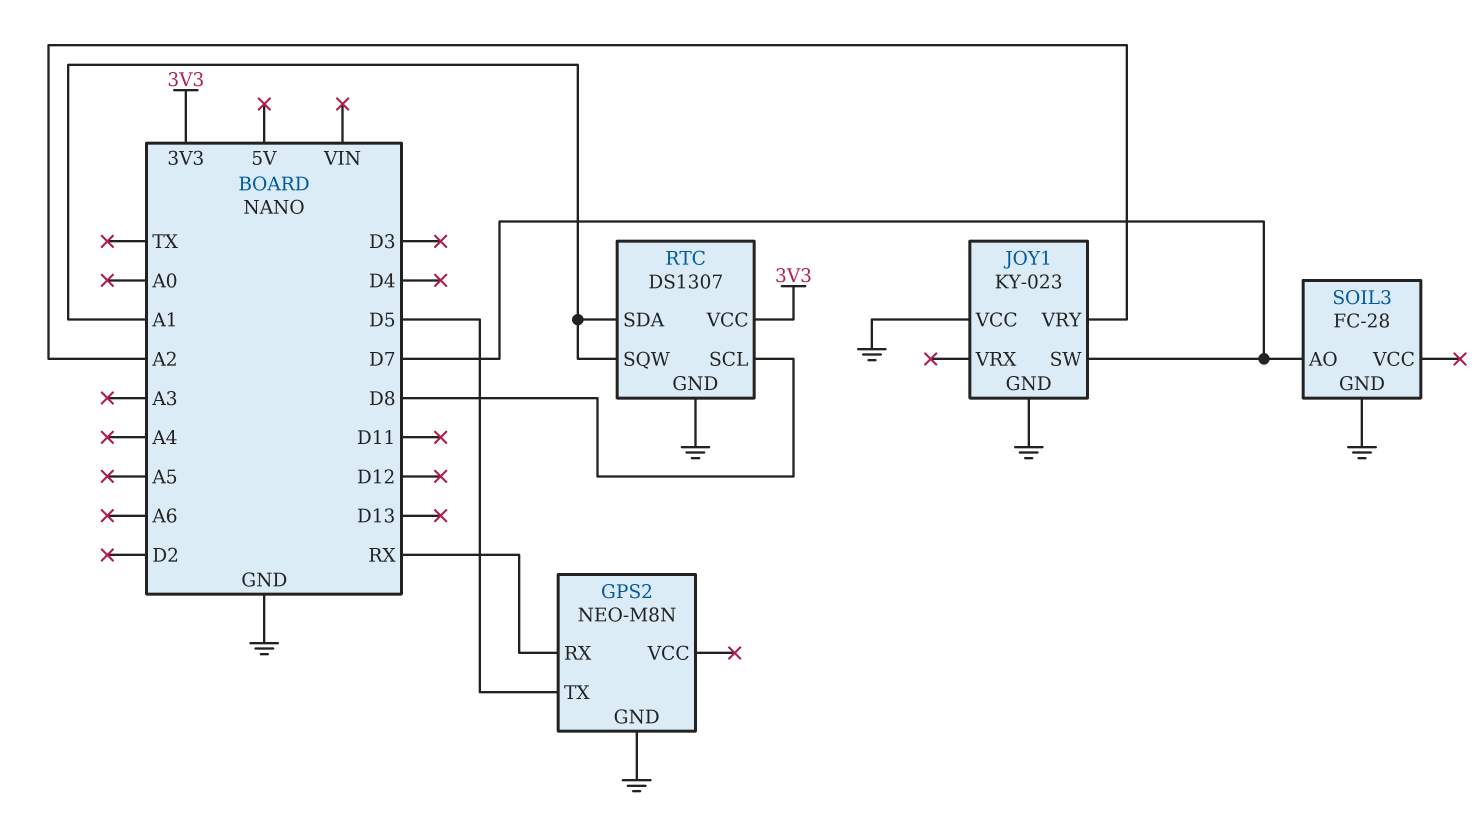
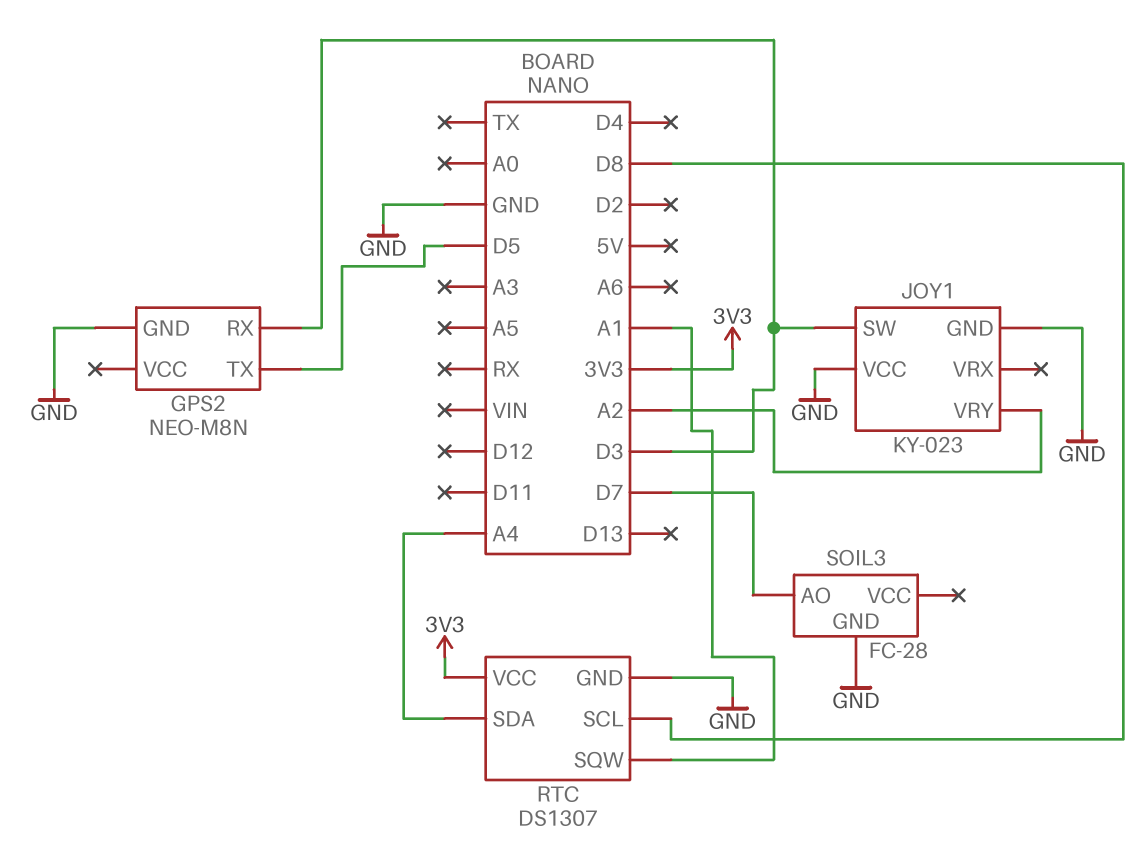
GPS2 pin RX: RX -> D3
JOY1 pin SW: D7 -> D3
RTC pin SDA: A1 -> A4

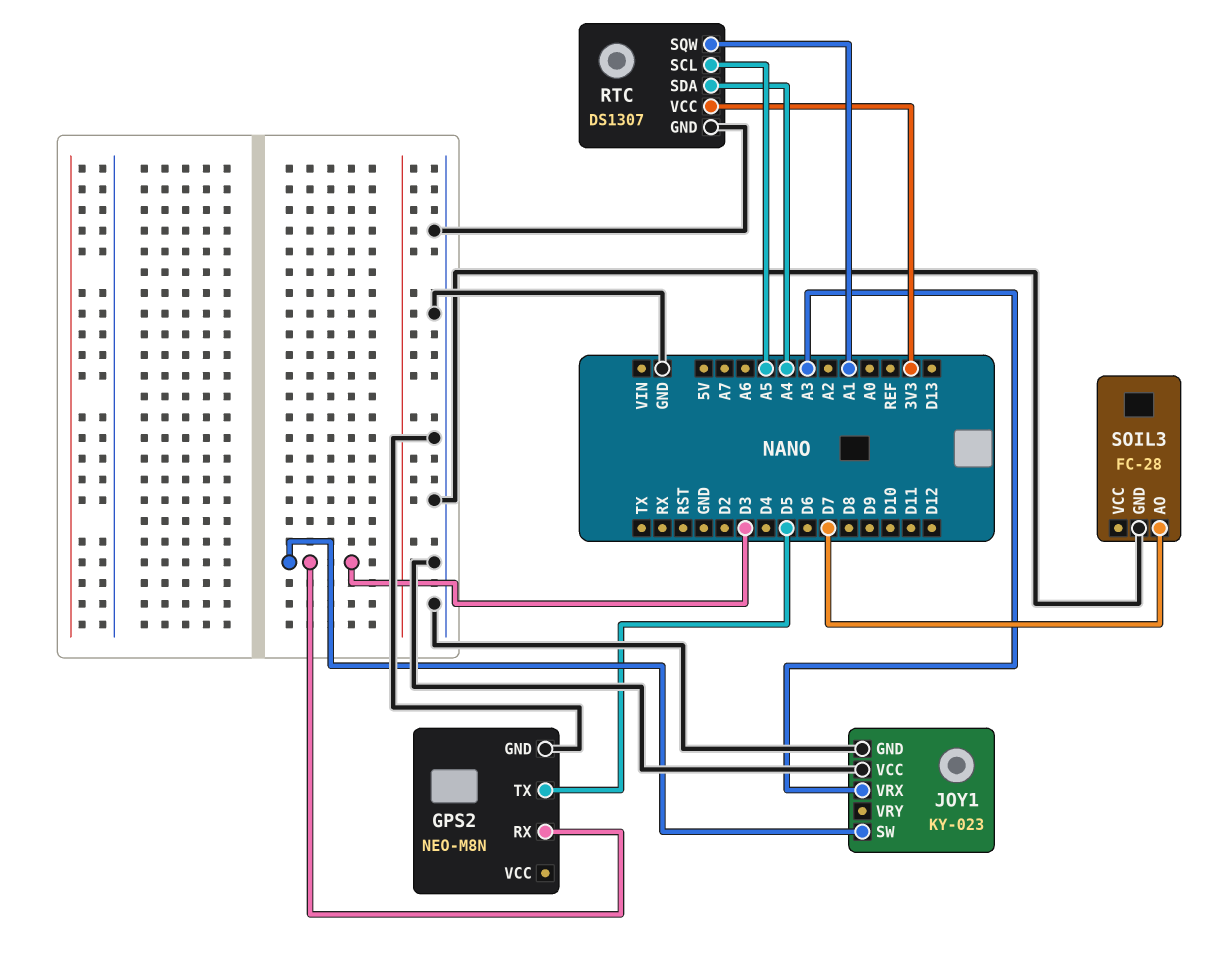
JOY1 pin VRX: none -> A3
JOY1 pin VRY: A2 -> none
RTC pin SCL: D8 -> A5

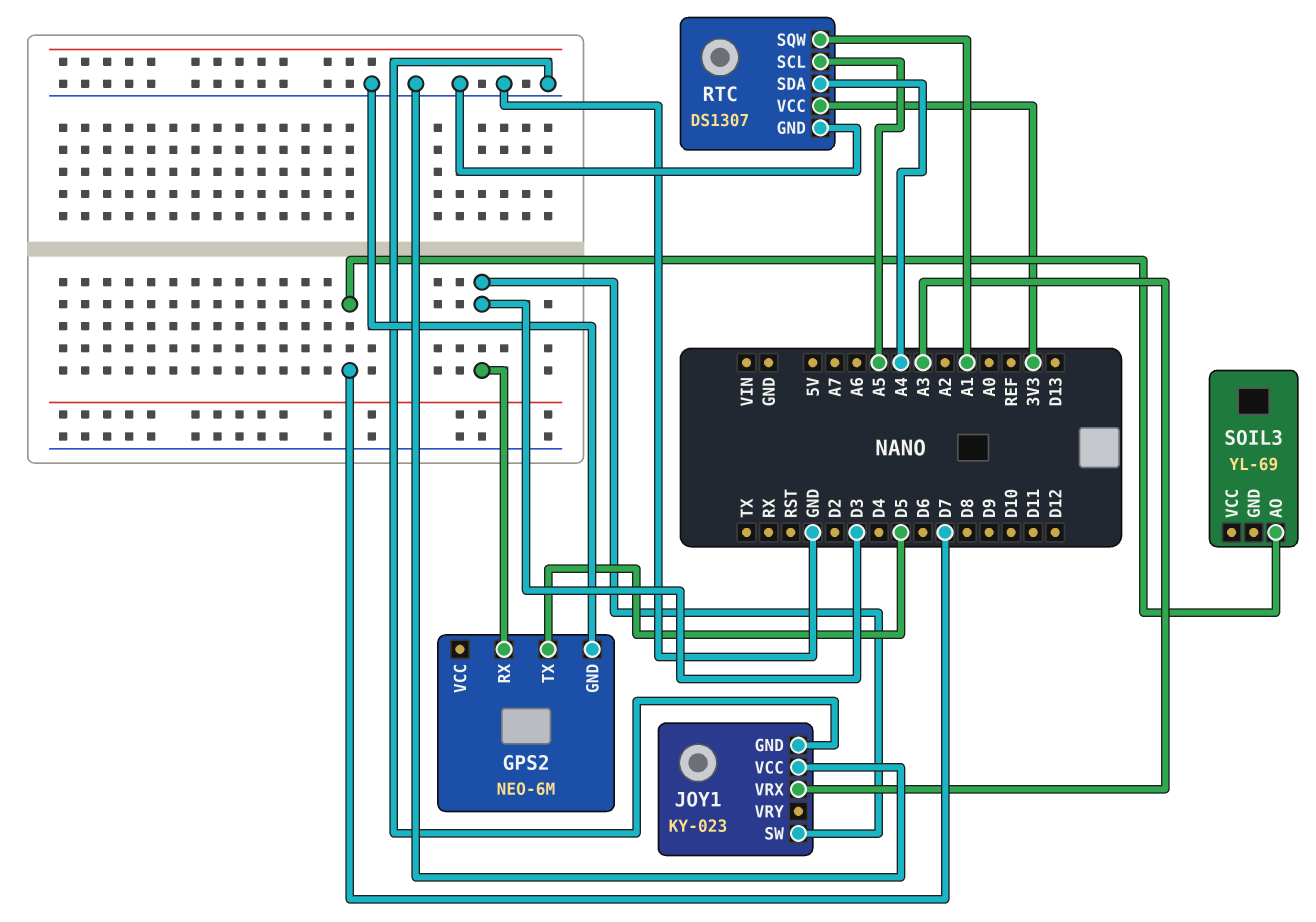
GPS2: NEO-M8N -> NEO-6M
SOIL3: FC-28 -> YL-69
SOIL3 pin GND: GND -> none

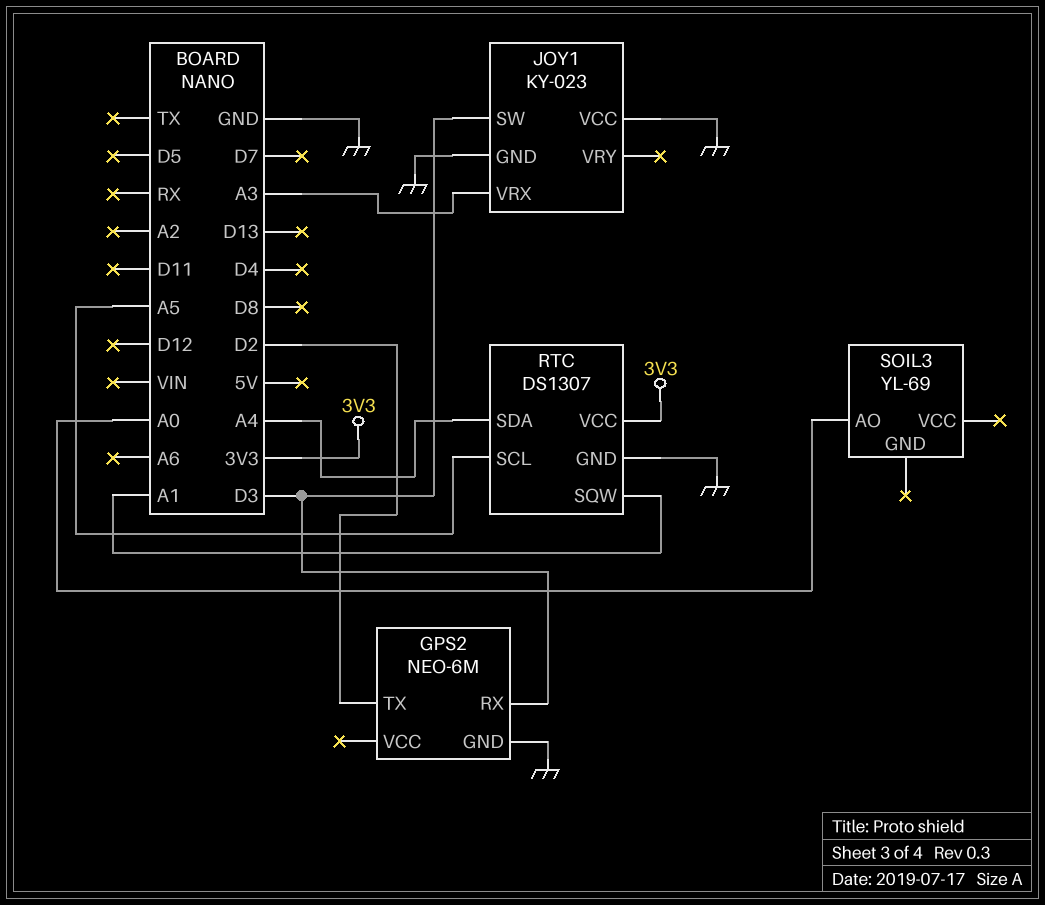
GPS2 pin TX: D5 -> D2
SOIL3 pin AO: D7 -> A0

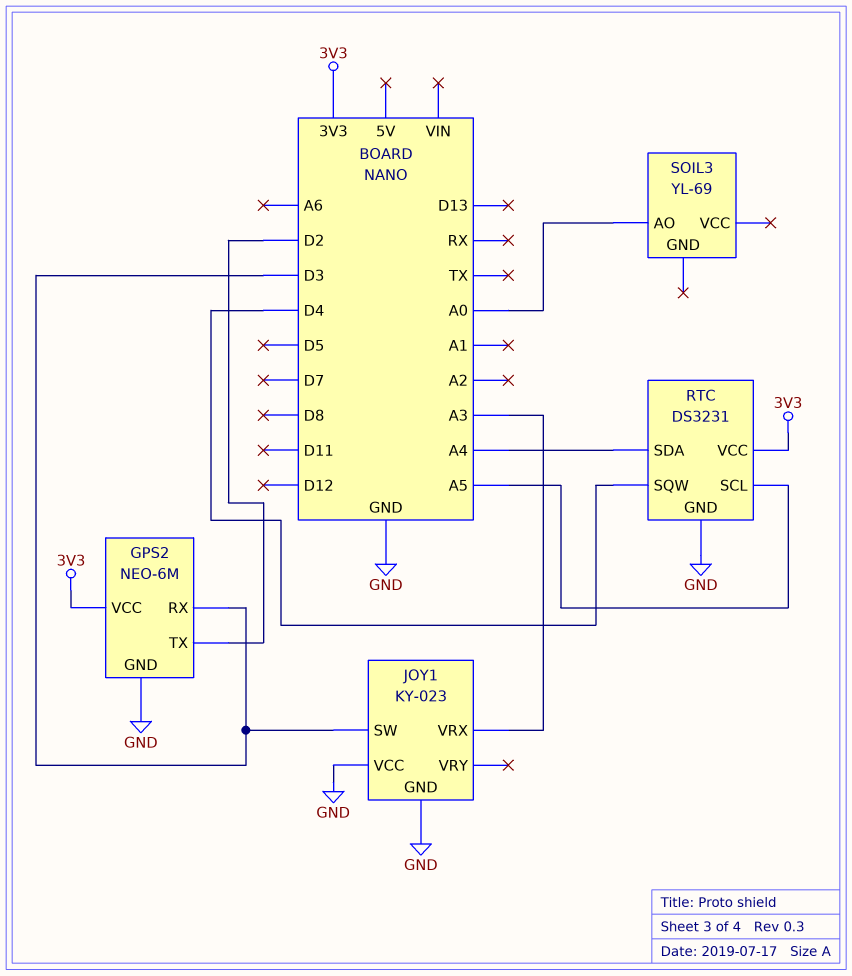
GPS2 pin VCC: none -> 3V3
RTC: DS1307 -> DS3231
RTC pin SQW: A1 -> D4

